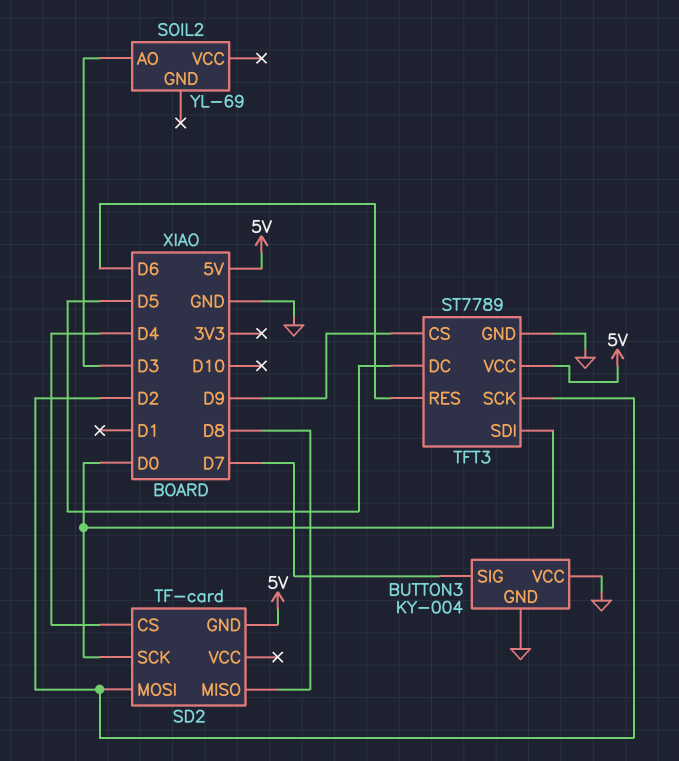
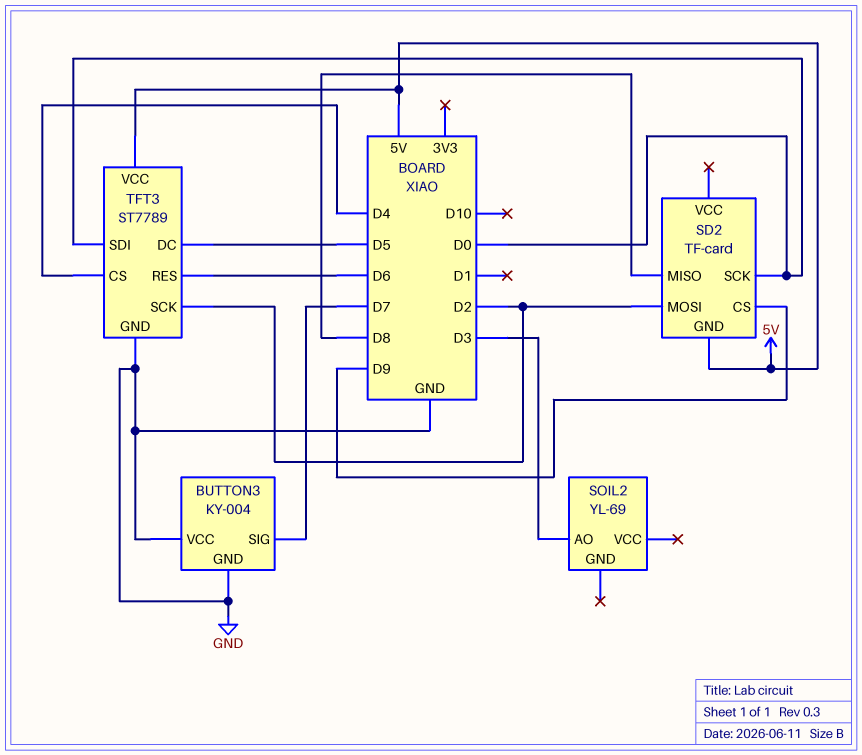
SD2 pin CS: D4 -> D9
TFT3 pin CS: D9 -> D4

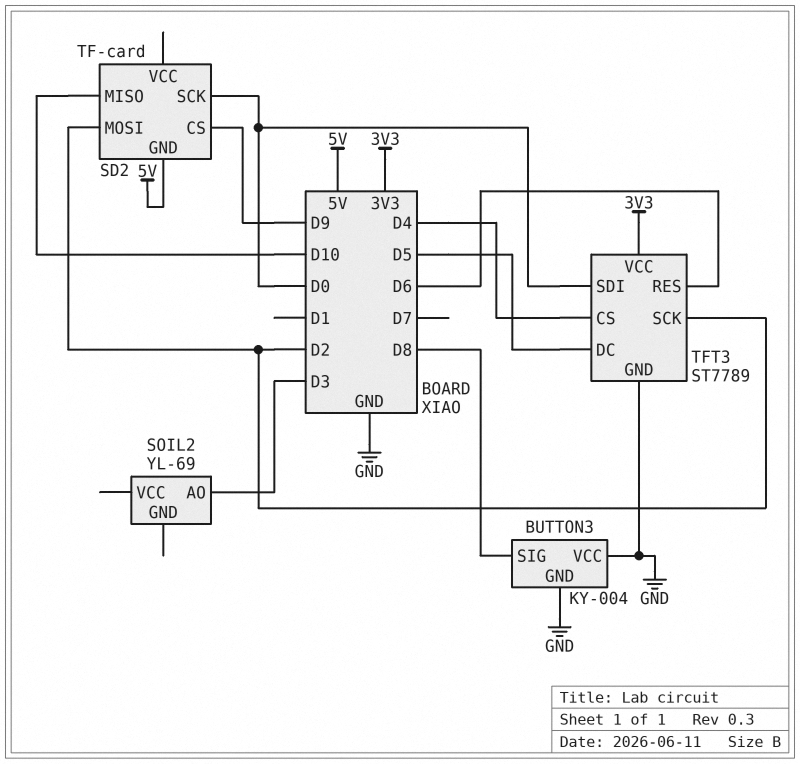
BUTTON3 pin SIG: D7 -> D8
SD2 pin MISO: D8 -> D10
TFT3 pin VCC: 5V -> 3V3

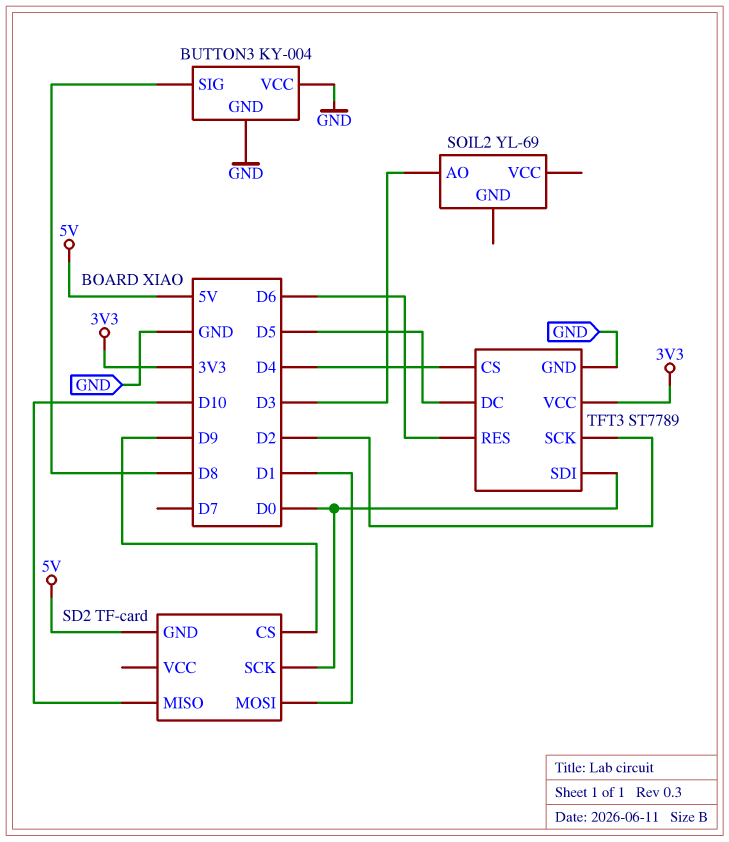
SD2 pin MOSI: D2 -> D1

